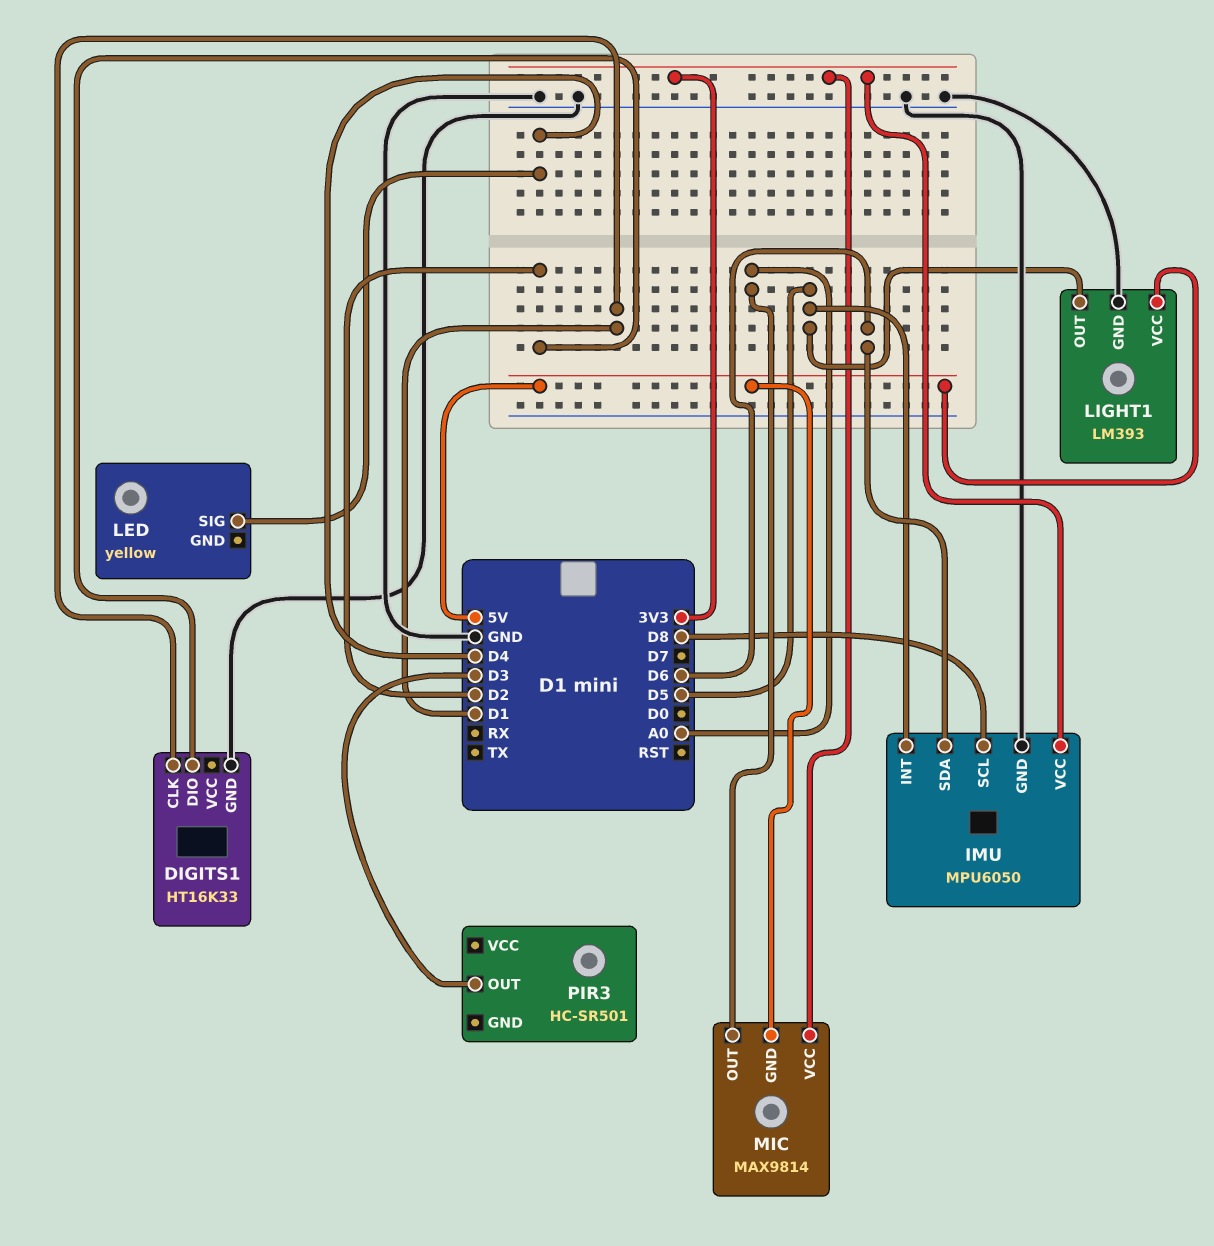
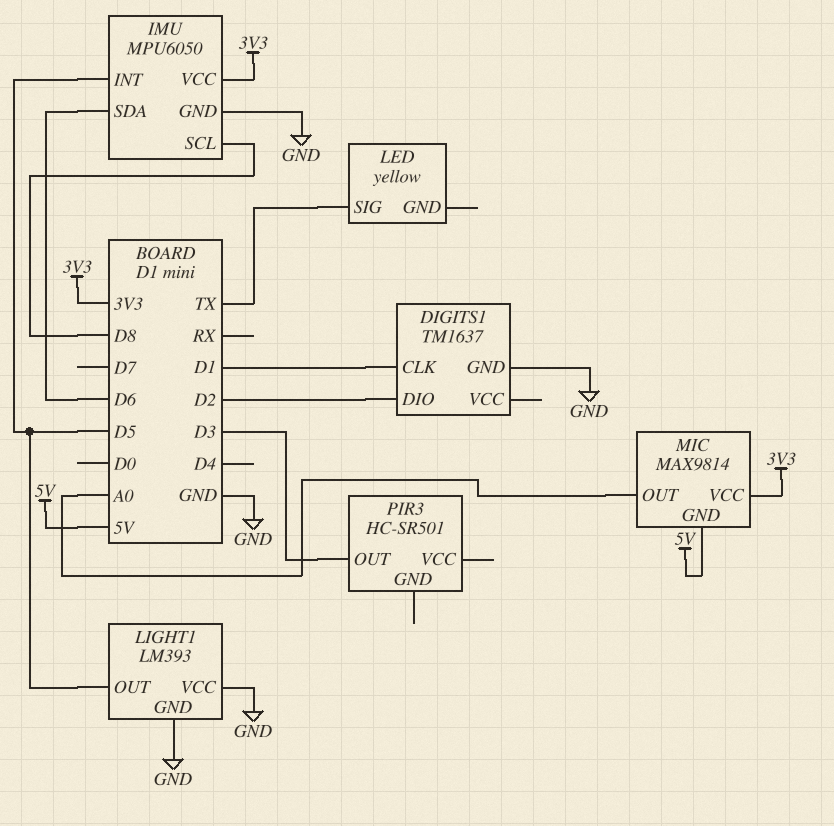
DIGITS1: HT16K33 -> TM1637
LED pin SIG: D4 -> TX
LIGHT1 pin VCC: 5V -> GND

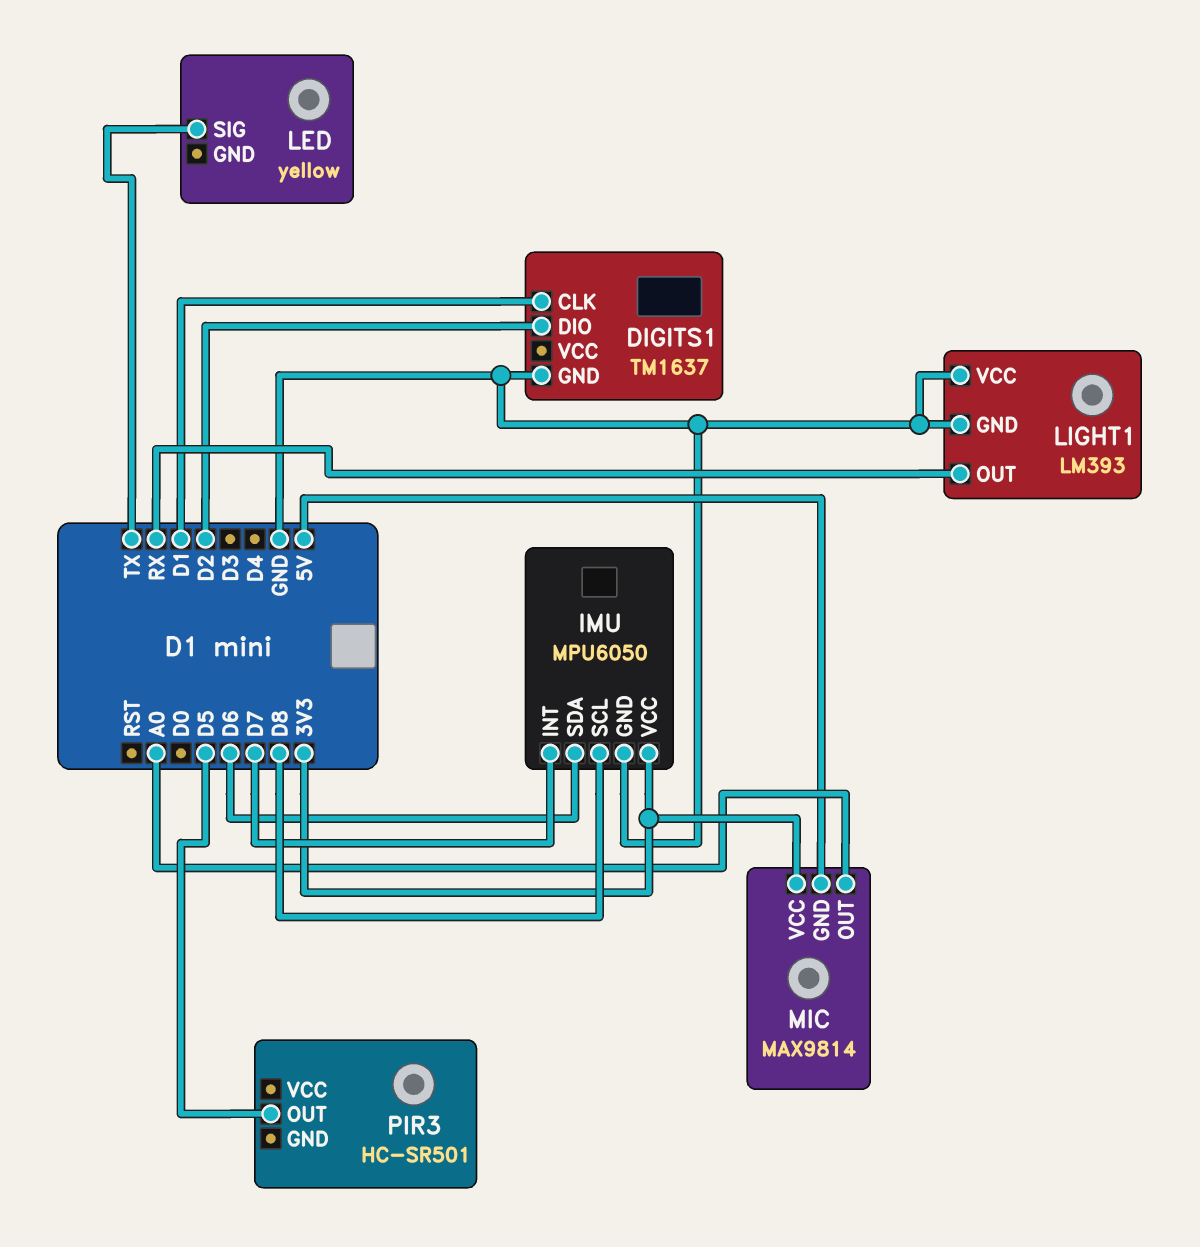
IMU pin INT: D5 -> D7
LIGHT1 pin OUT: D5 -> RX
PIR3 pin OUT: D3 -> D5

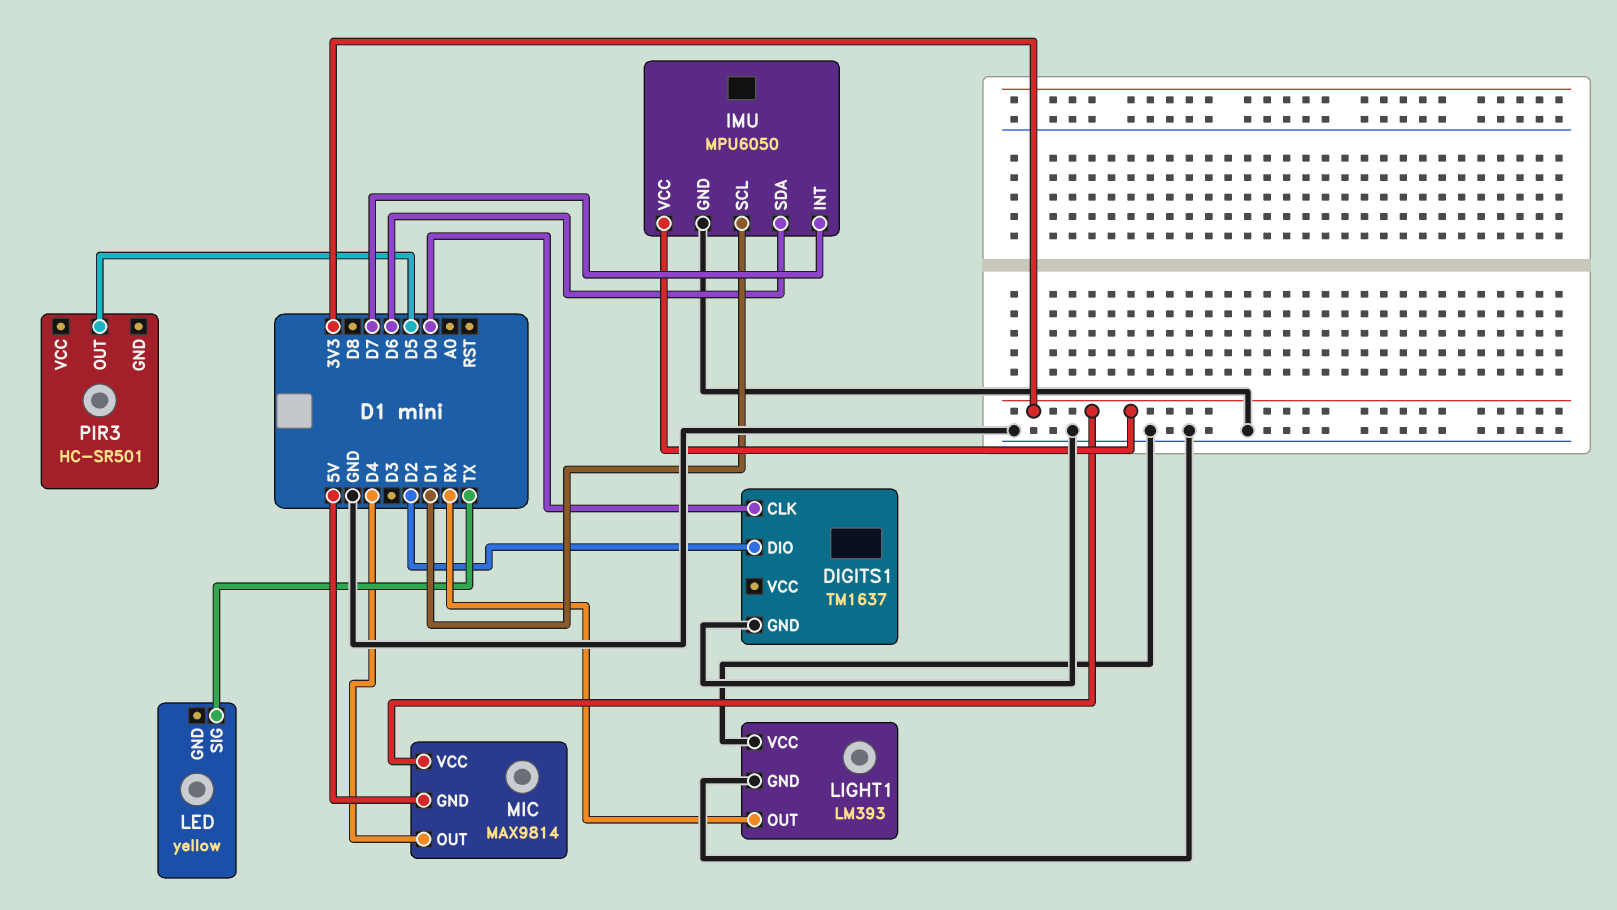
DIGITS1 pin CLK: D1 -> D0
IMU pin SCL: D8 -> D1
MIC pin OUT: A0 -> D4

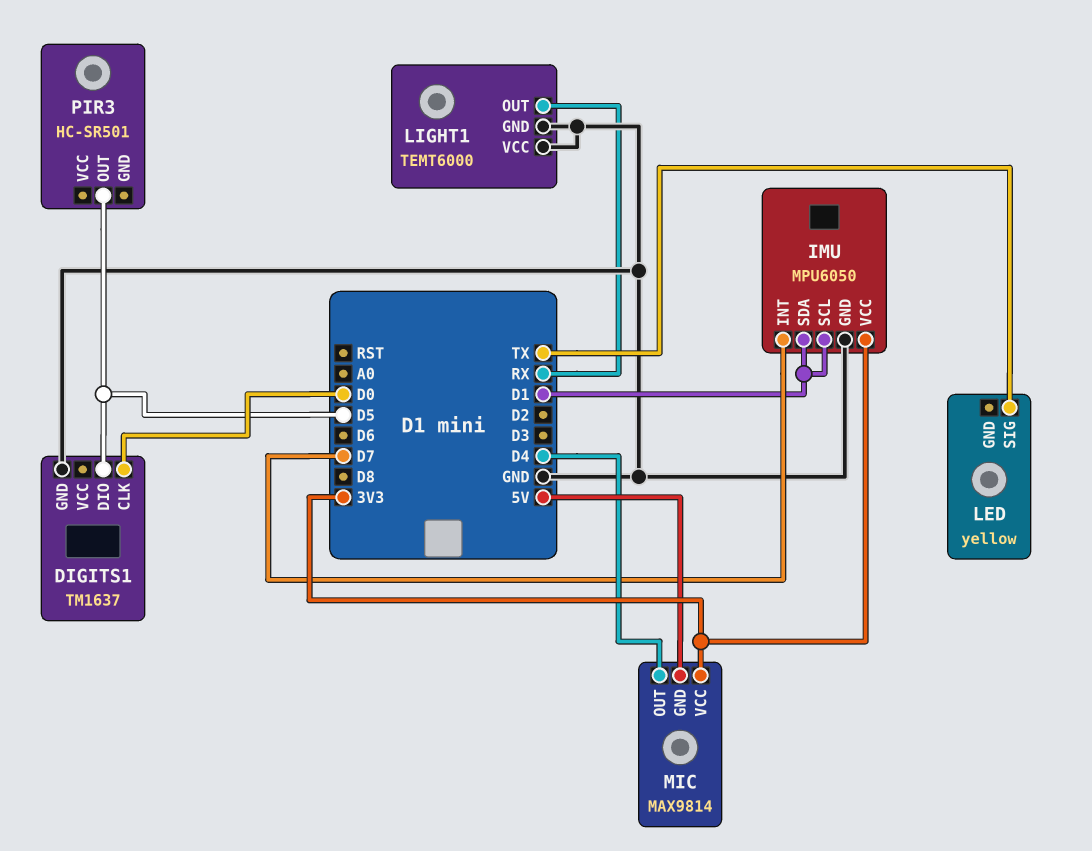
DIGITS1 pin DIO: D2 -> D5
IMU pin SDA: D6 -> D1
LIGHT1: LM393 -> TEMT6000

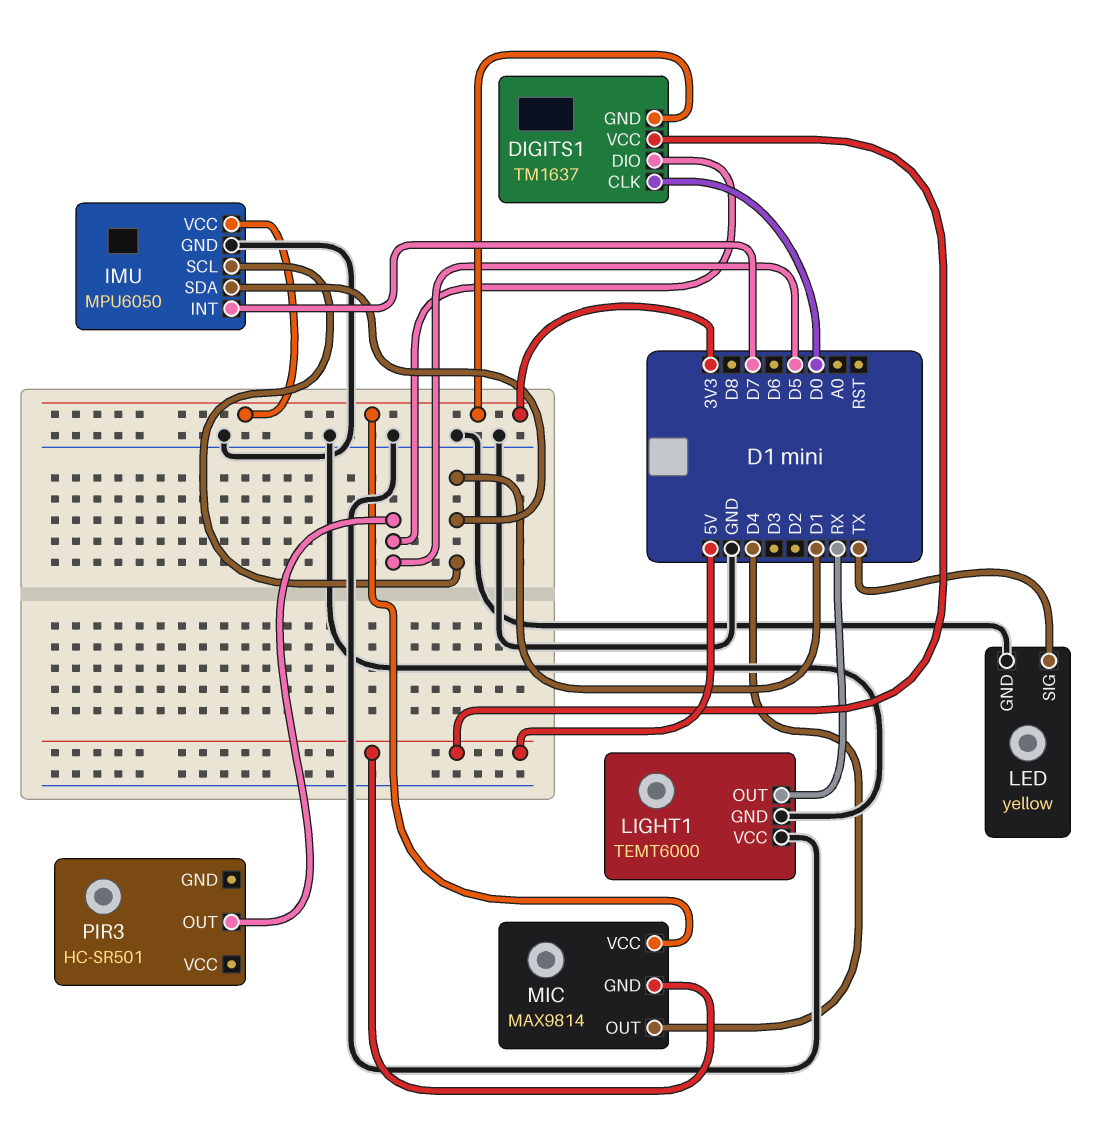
DIGITS1 pin GND: GND -> 3V3
DIGITS1 pin VCC: none -> 5V
LED pin GND: none -> GND

